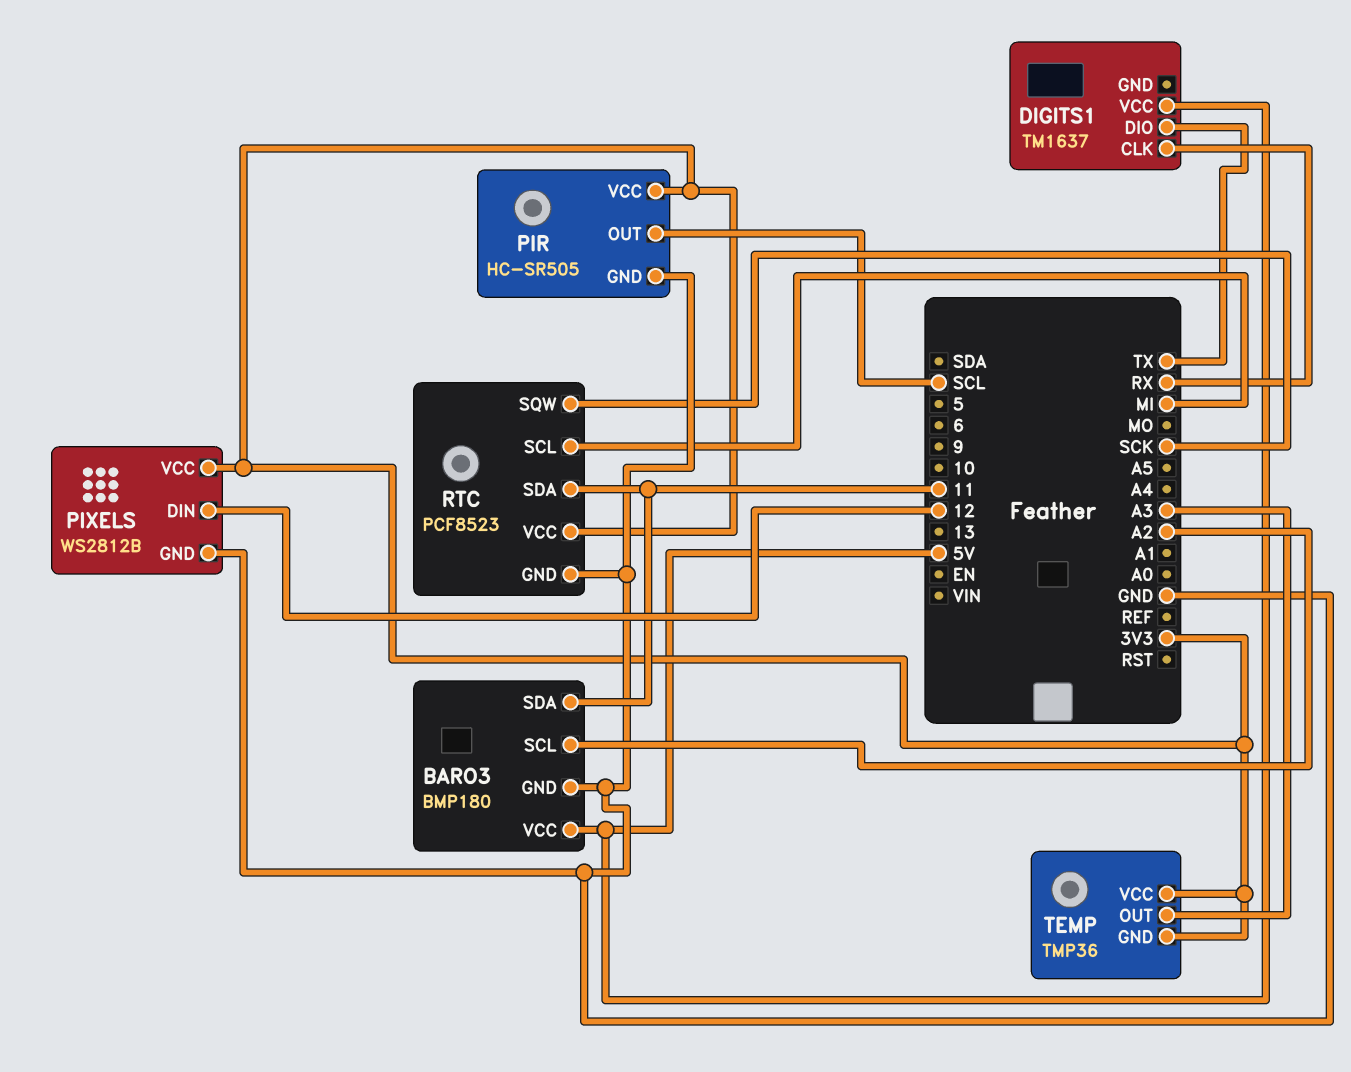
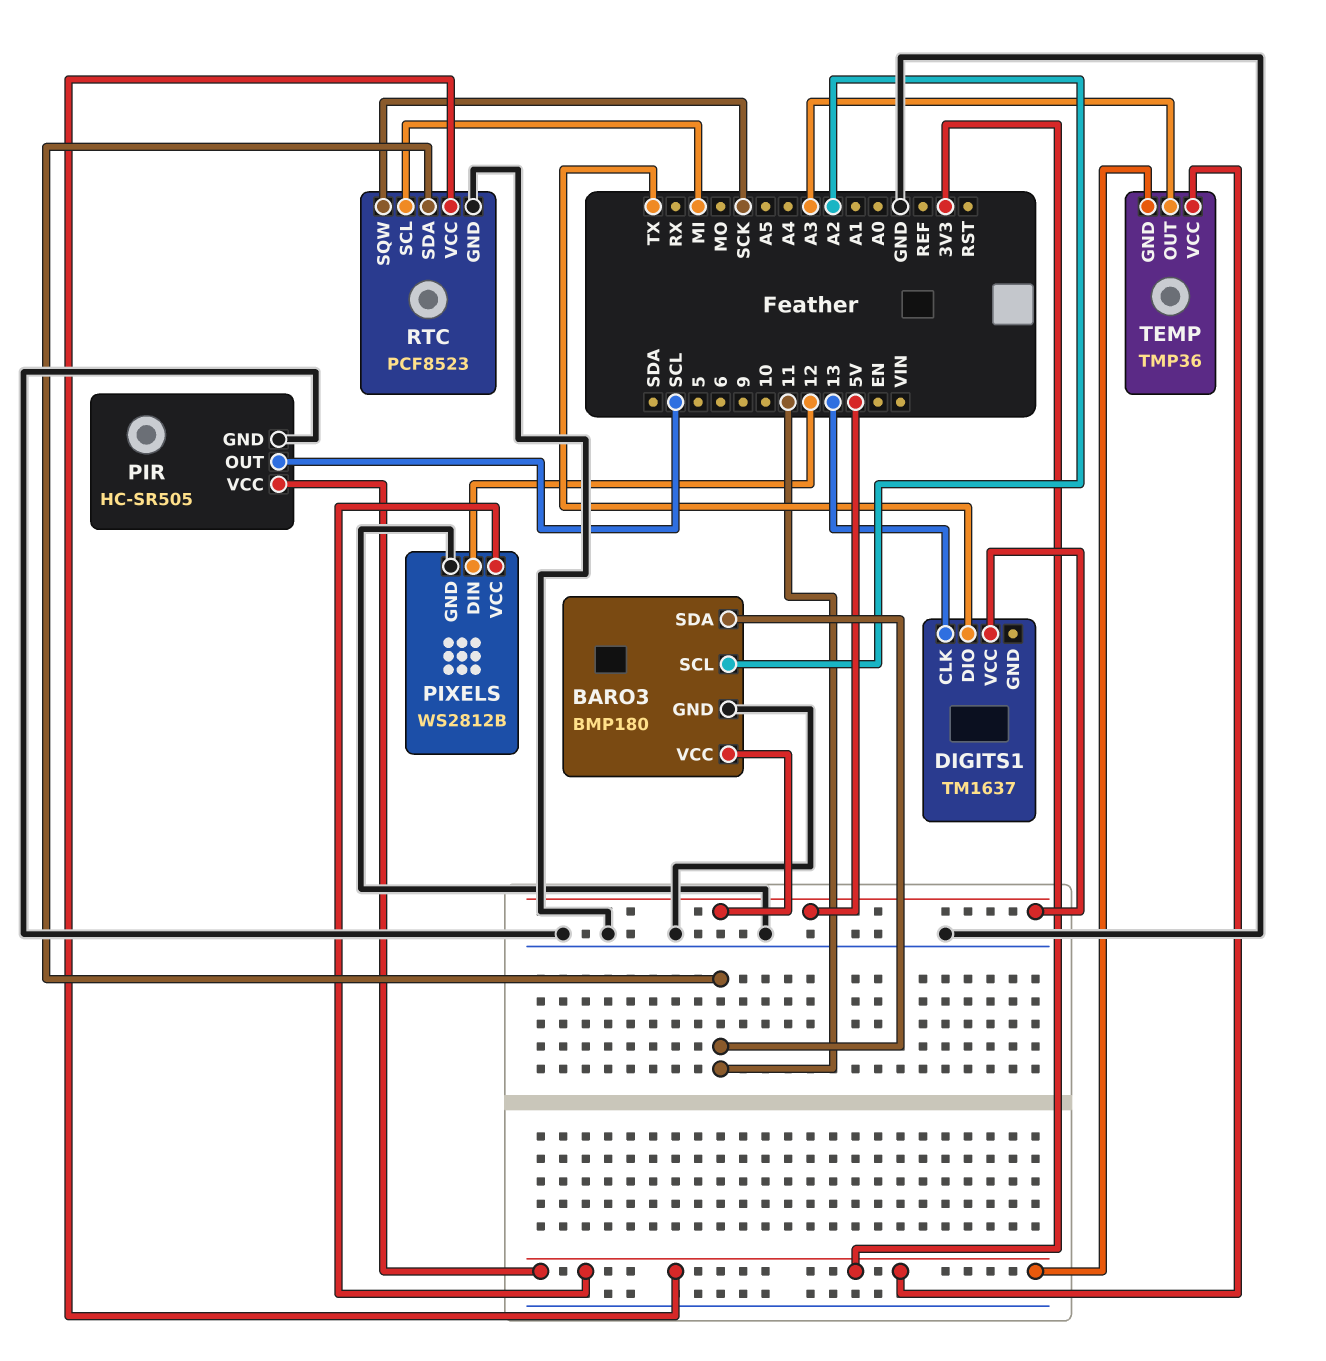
DIGITS1 pin CLK: RX -> 13

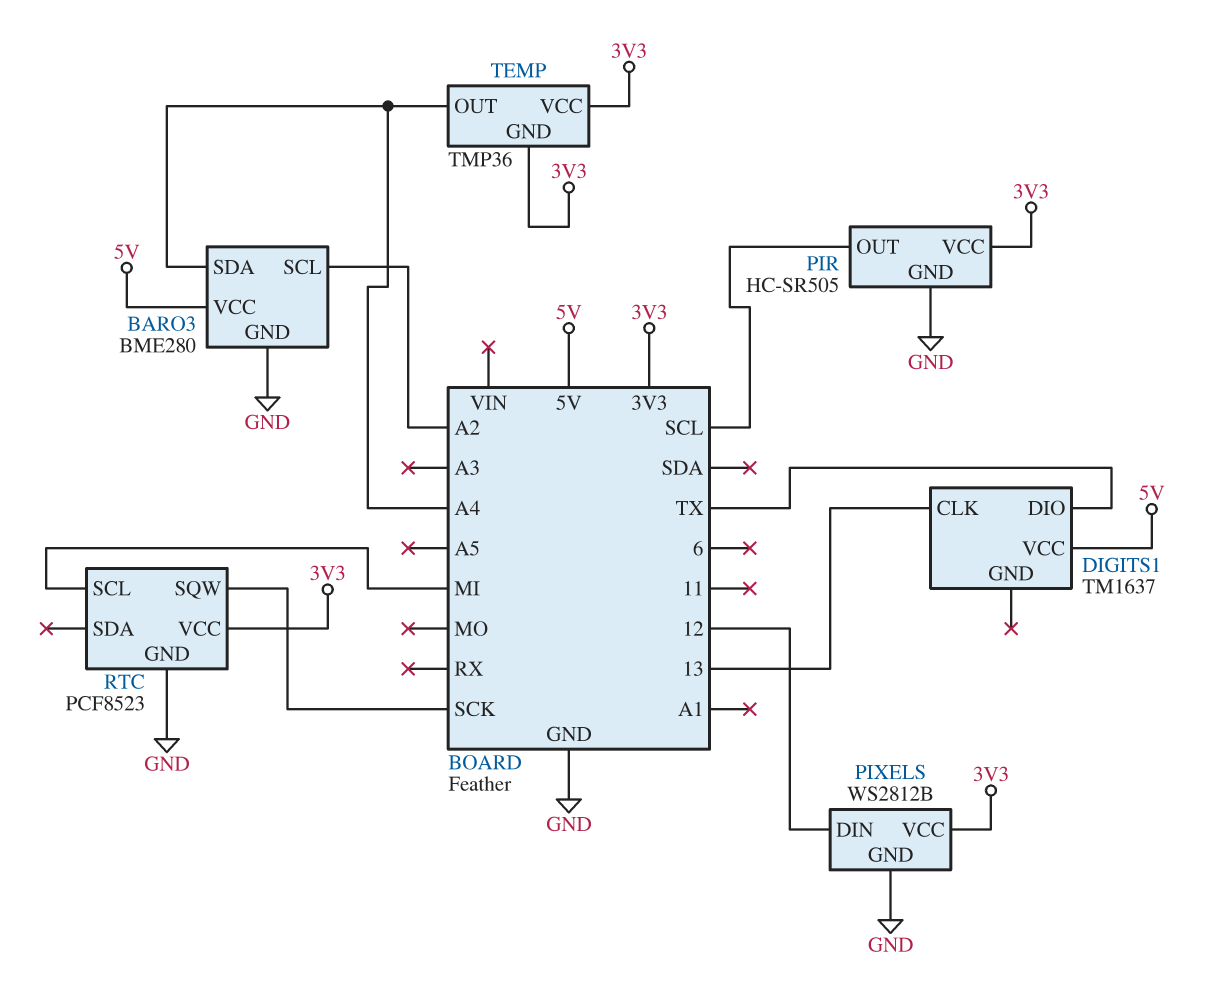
BARO3: BMP180 -> BME280
BARO3 pin SDA: 11 -> A4
RTC pin SDA: 11 -> none
TEMP pin OUT: A3 -> A4

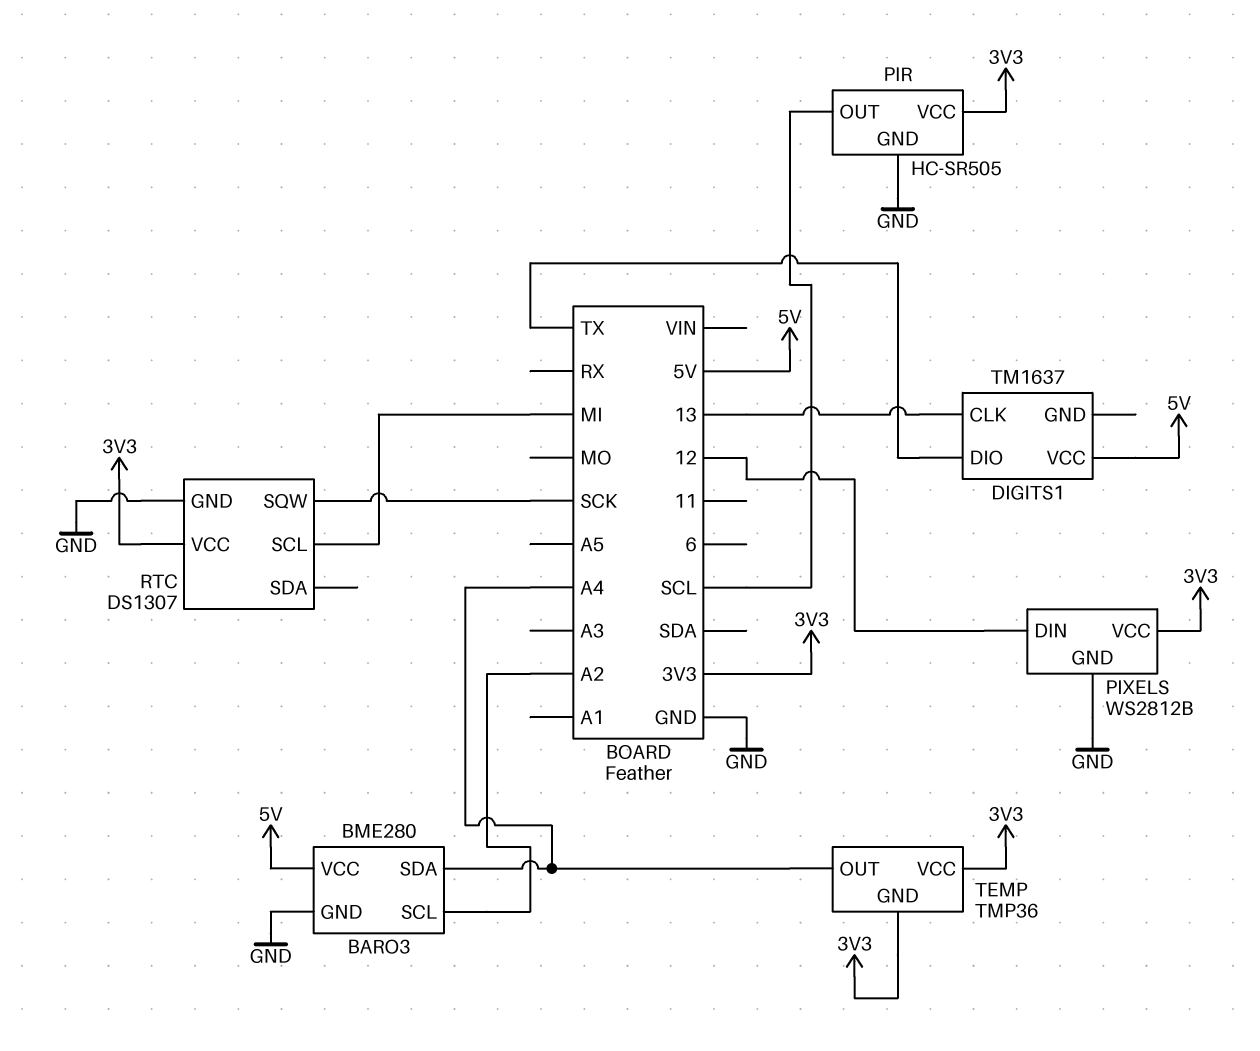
RTC: PCF8523 -> DS1307

